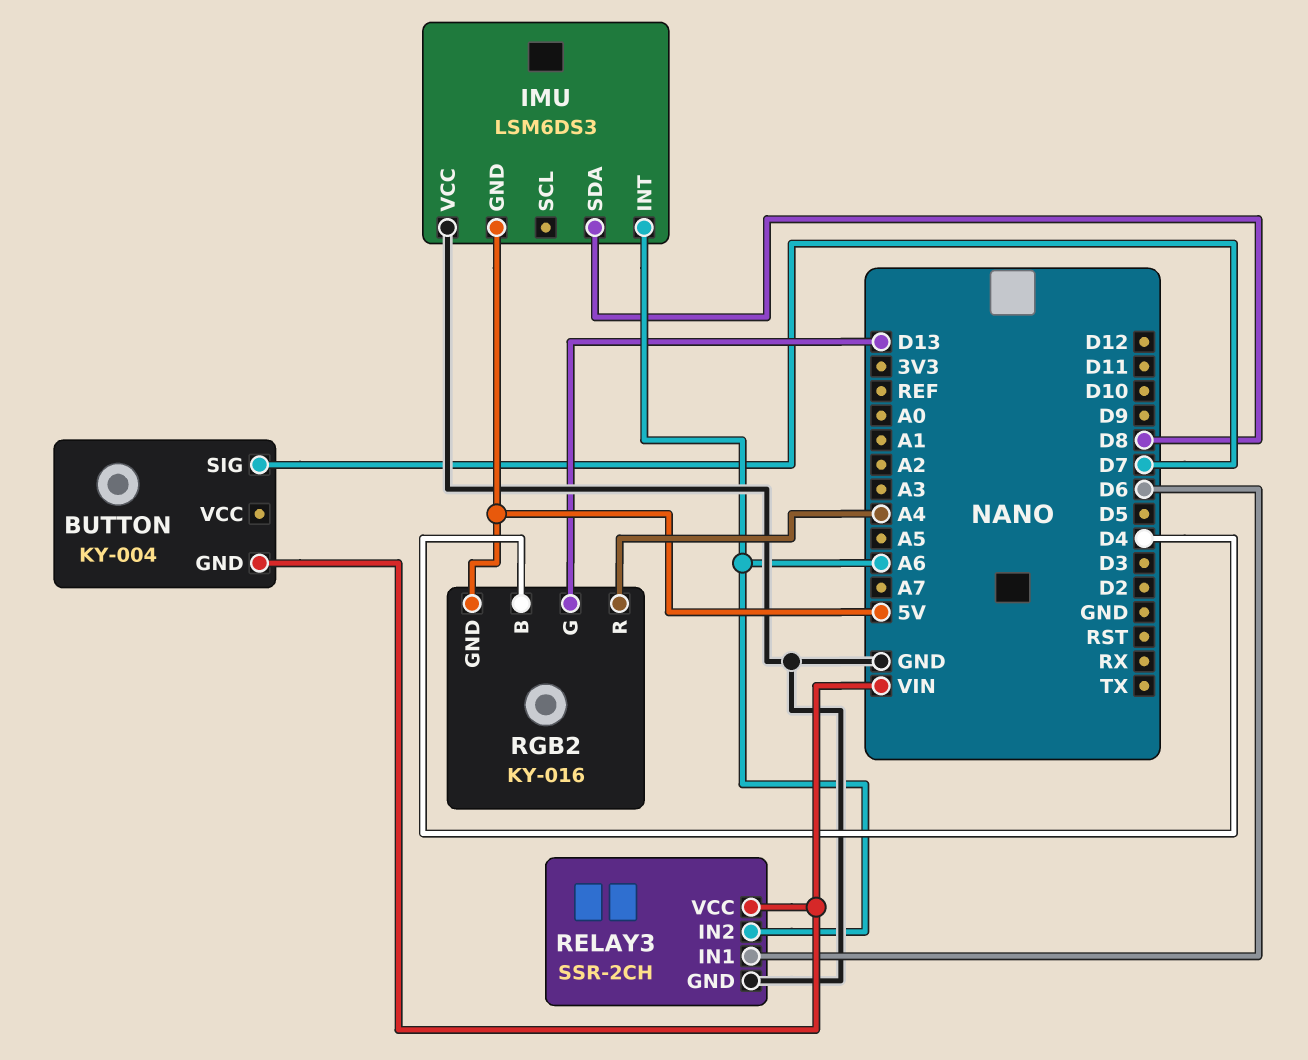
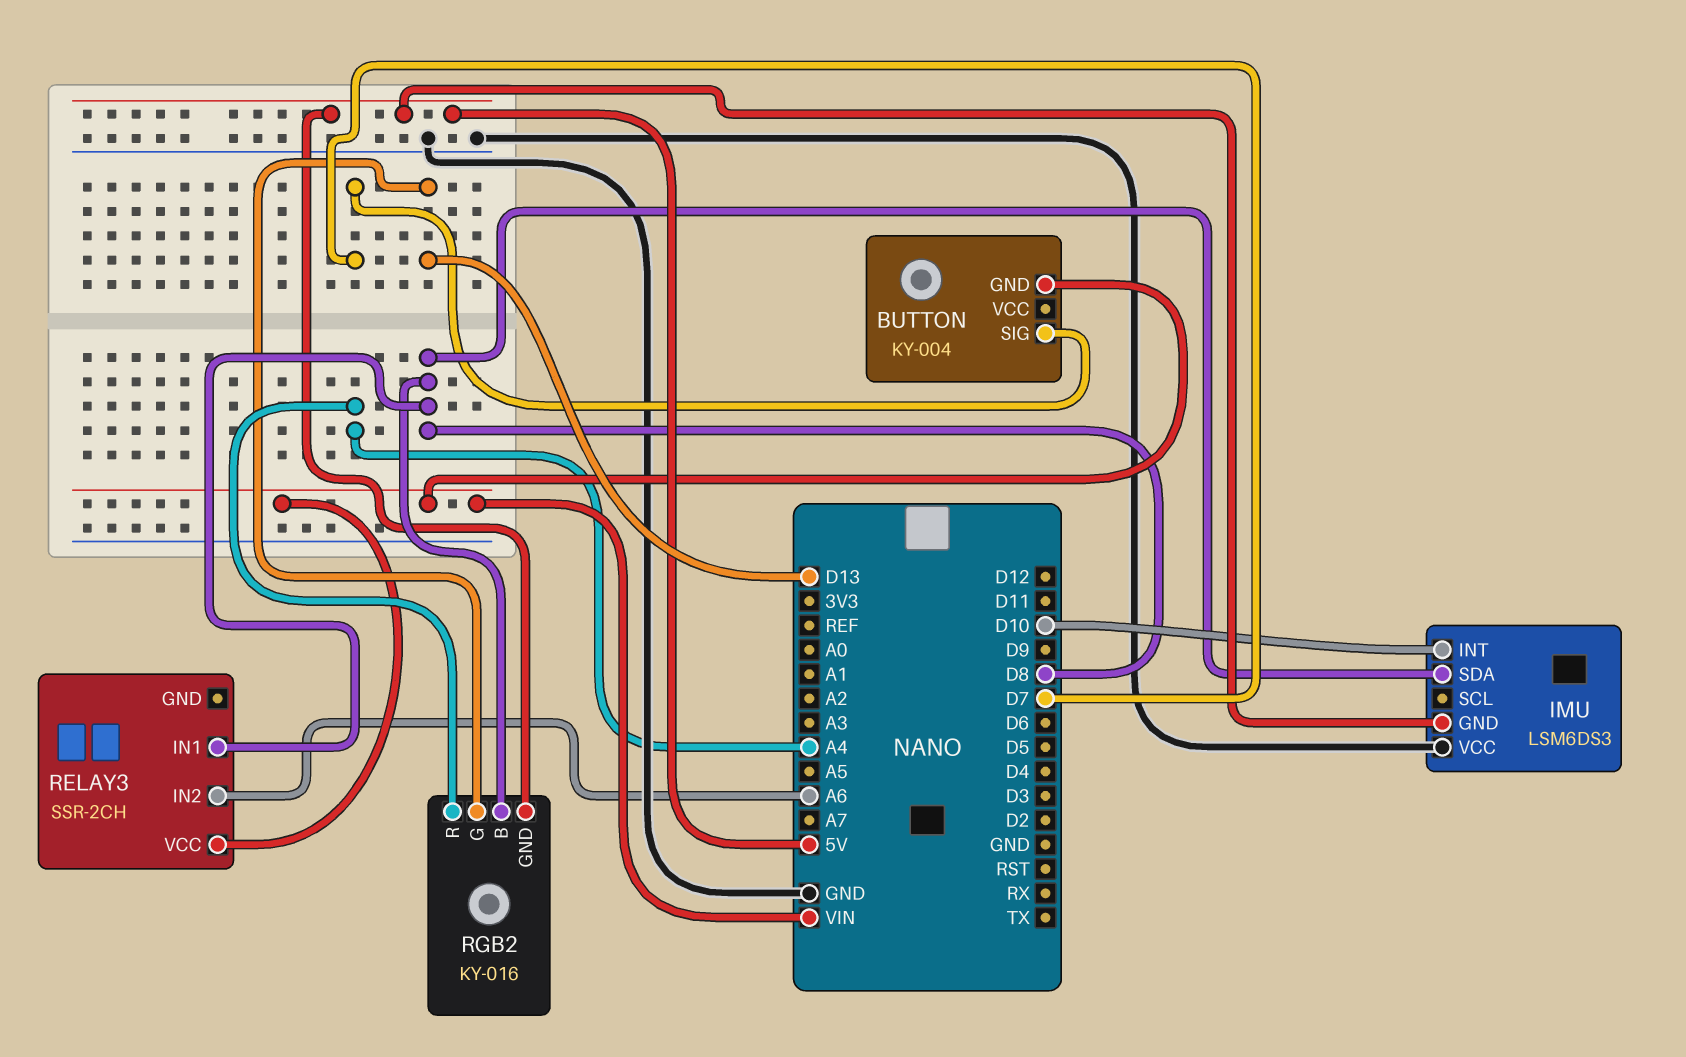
IMU pin INT: A6 -> D10
RELAY3 pin GND: GND -> none
RELAY3 pin IN1: D6 -> D8
RGB2 pin B: D4 -> D8

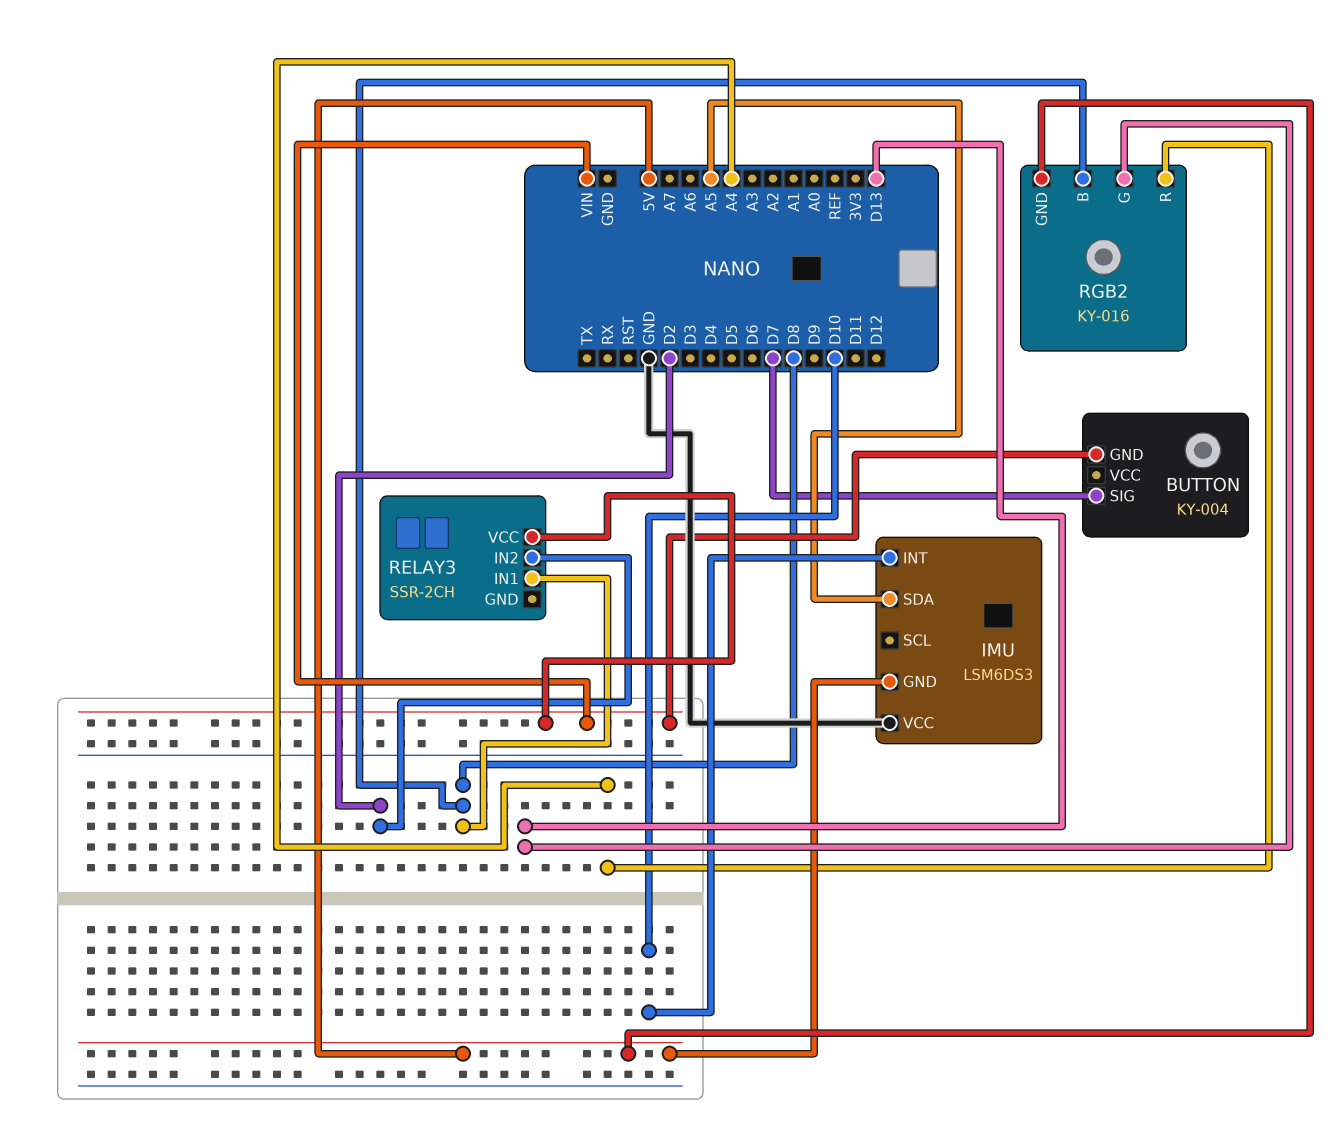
IMU pin SDA: D8 -> A5
RELAY3 pin IN2: A6 -> D2

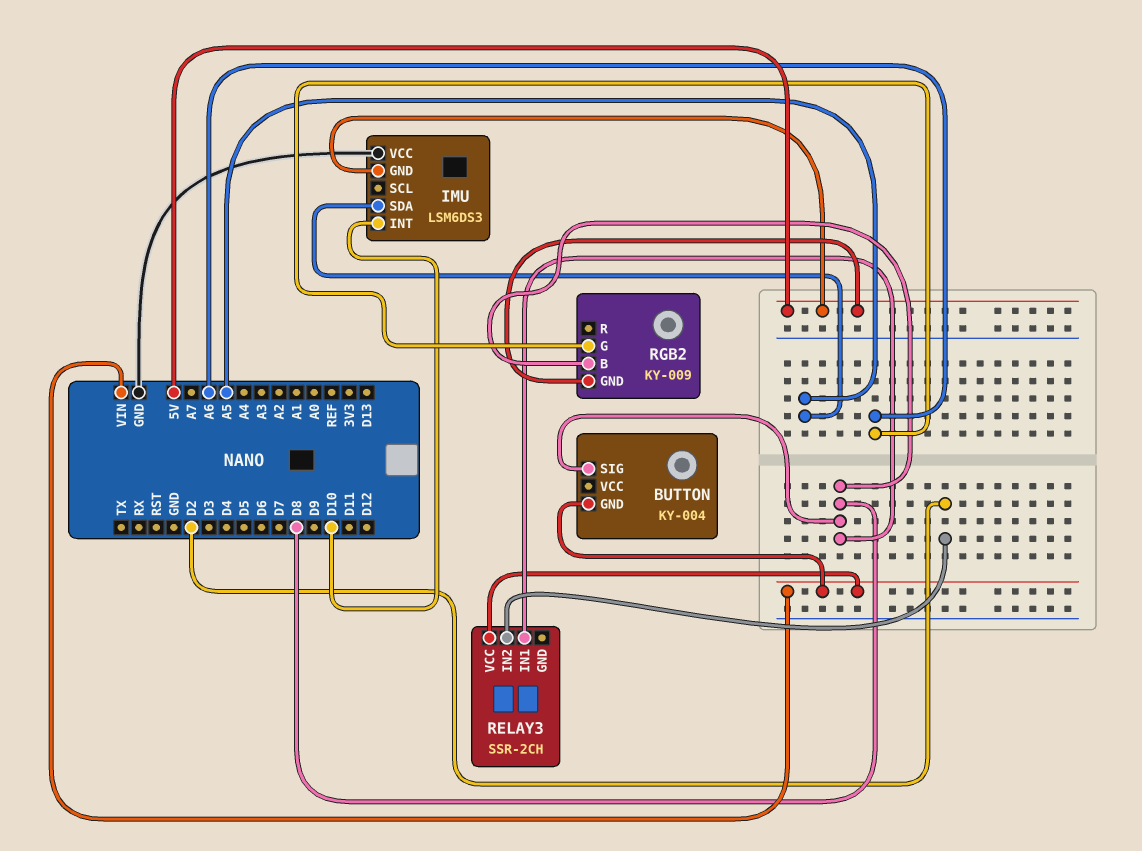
BUTTON pin SIG: D7 -> D8
RGB2: KY-016 -> KY-009
RGB2 pin G: D13 -> A6
RGB2 pin R: A4 -> none

